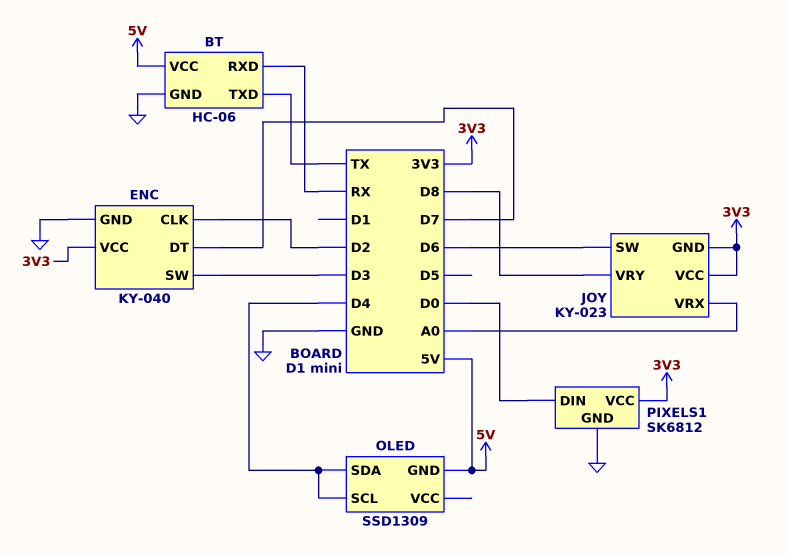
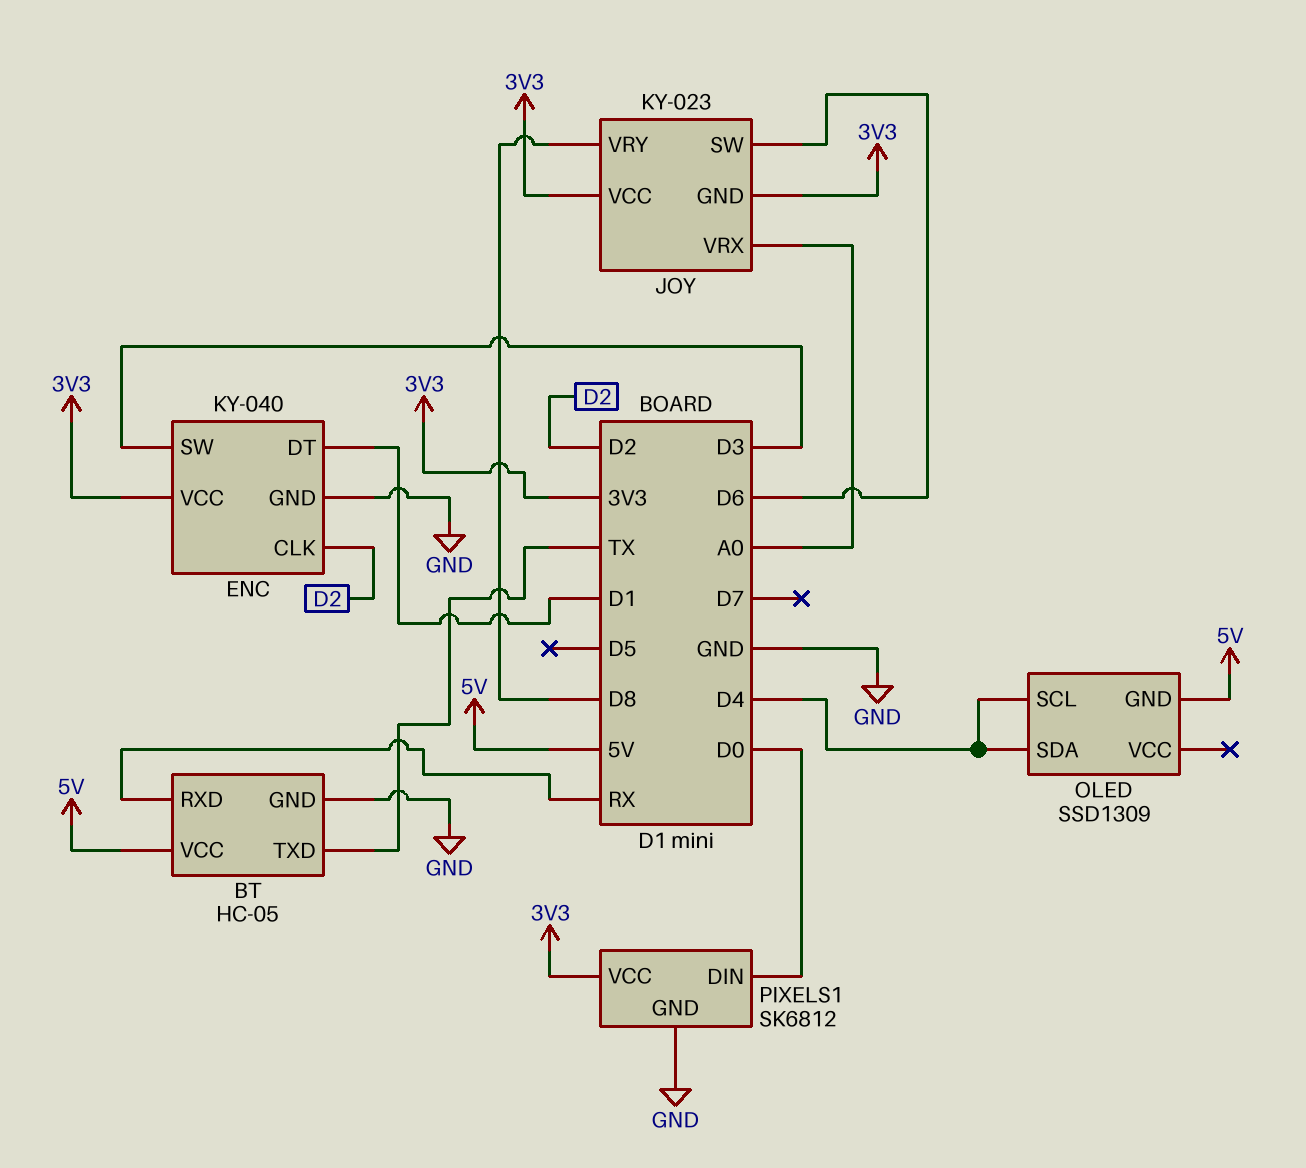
BT: HC-06 -> HC-05
ENC pin DT: D7 -> D1

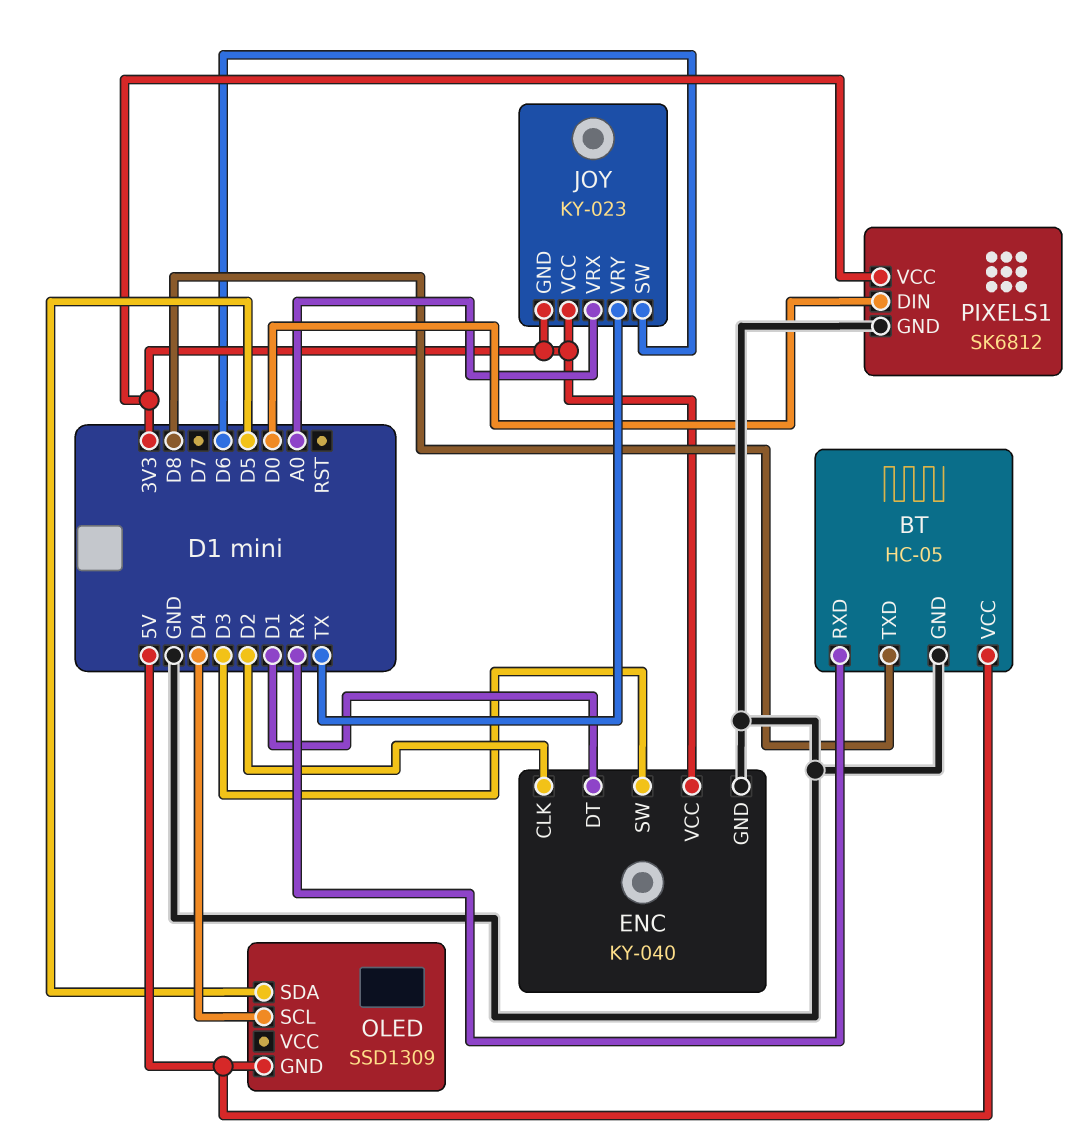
BT pin TXD: TX -> D8
JOY pin VRY: D8 -> TX
OLED pin SDA: D4 -> D5

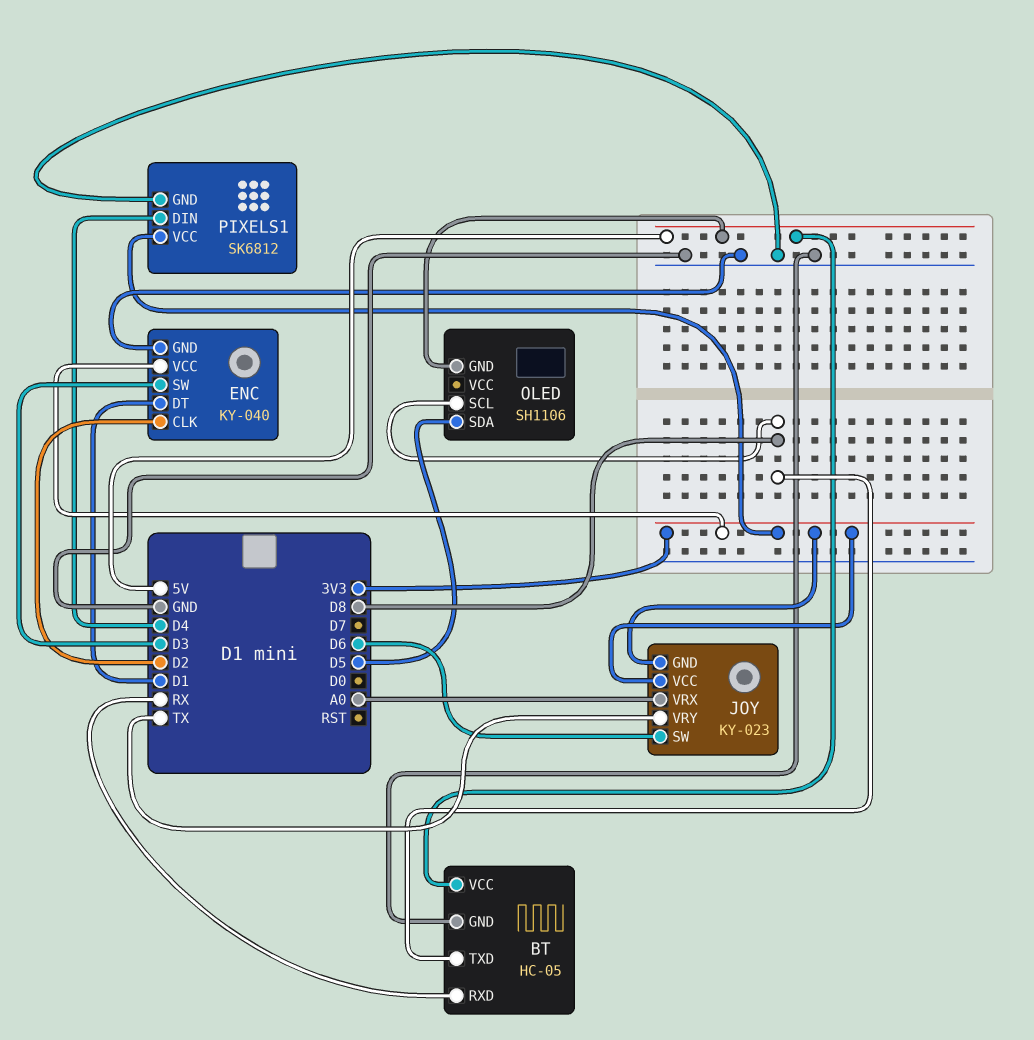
OLED: SSD1309 -> SH1106
OLED pin SCL: D4 -> D8
PIXELS1 pin DIN: D0 -> D4

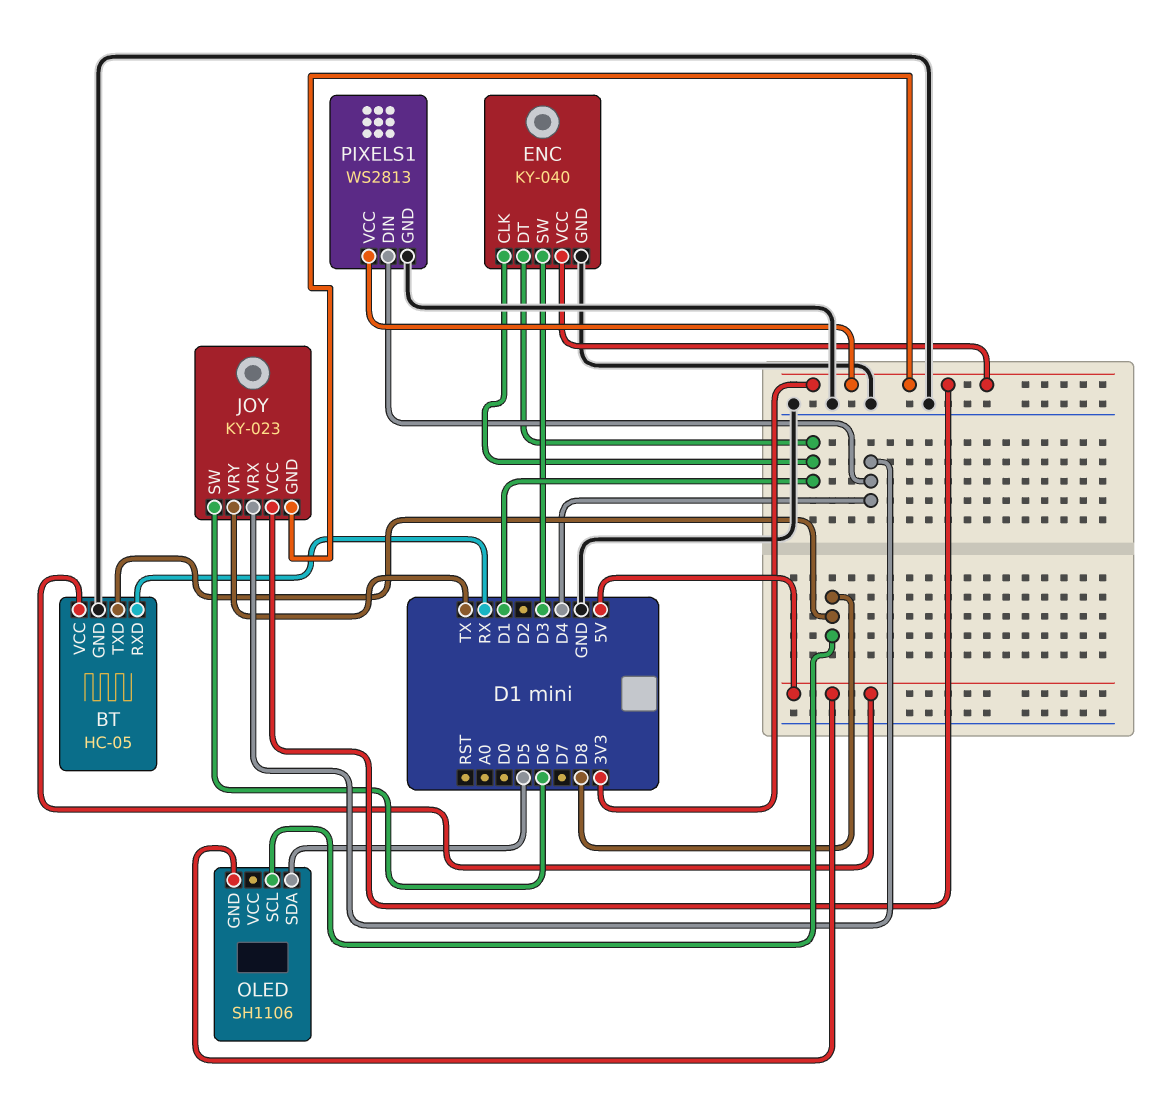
ENC pin CLK: D2 -> D1
JOY pin VRX: A0 -> D4
PIXELS1: SK6812 -> WS2813

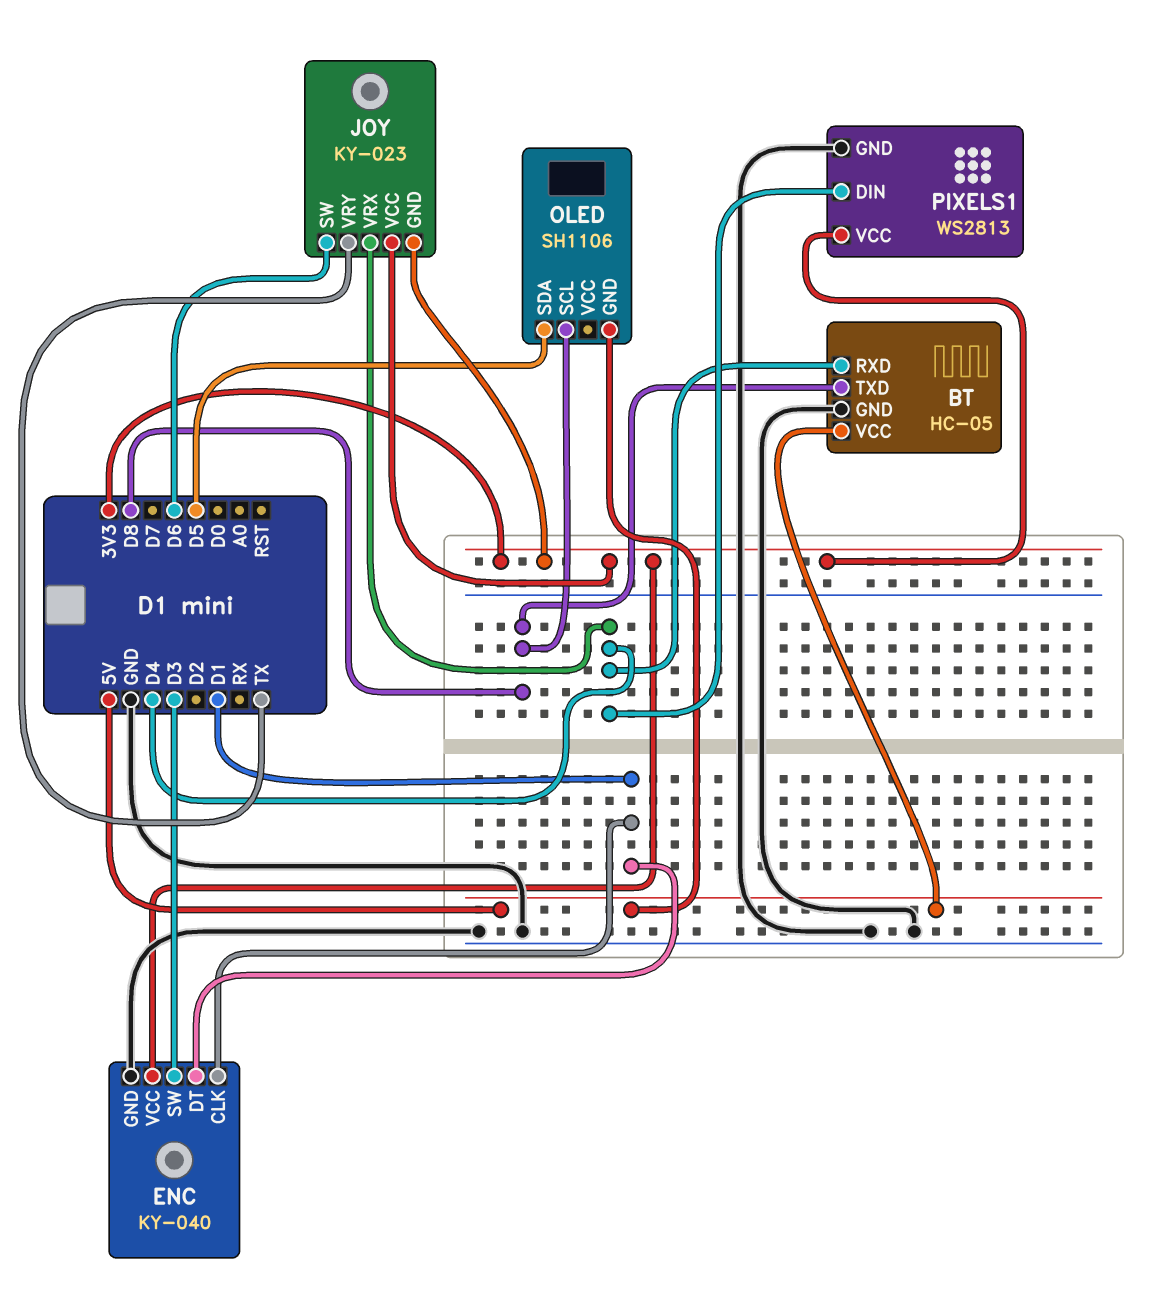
BT pin RXD: RX -> D4

